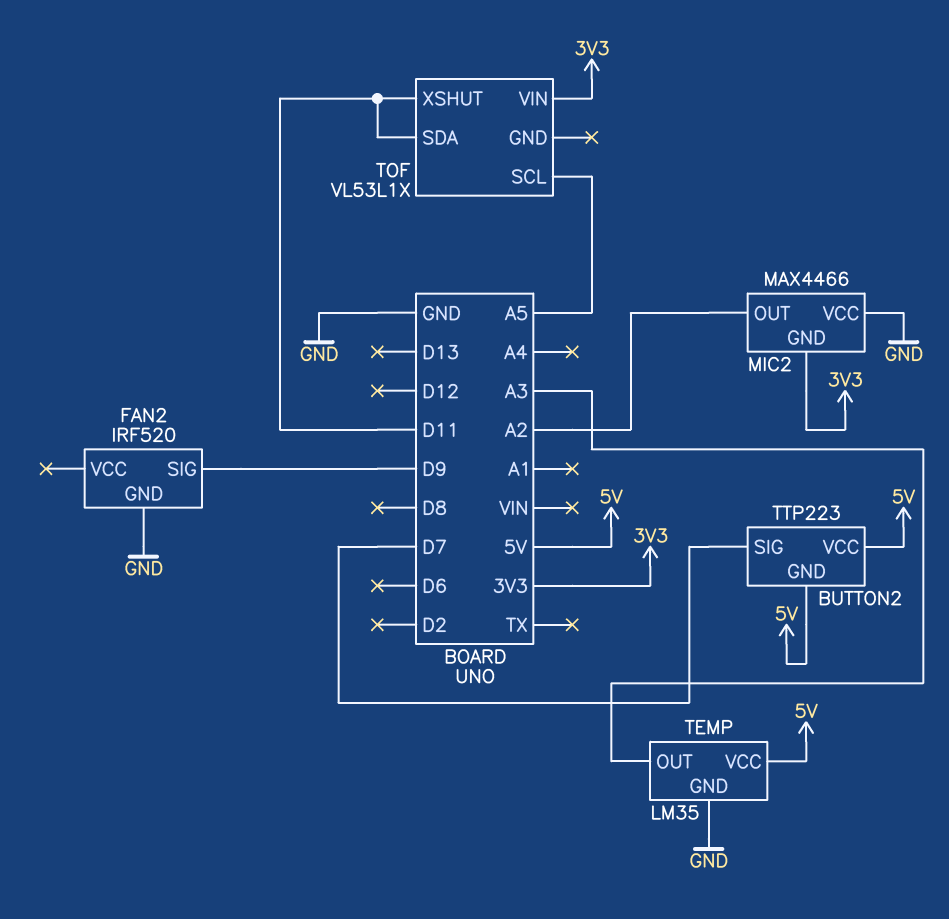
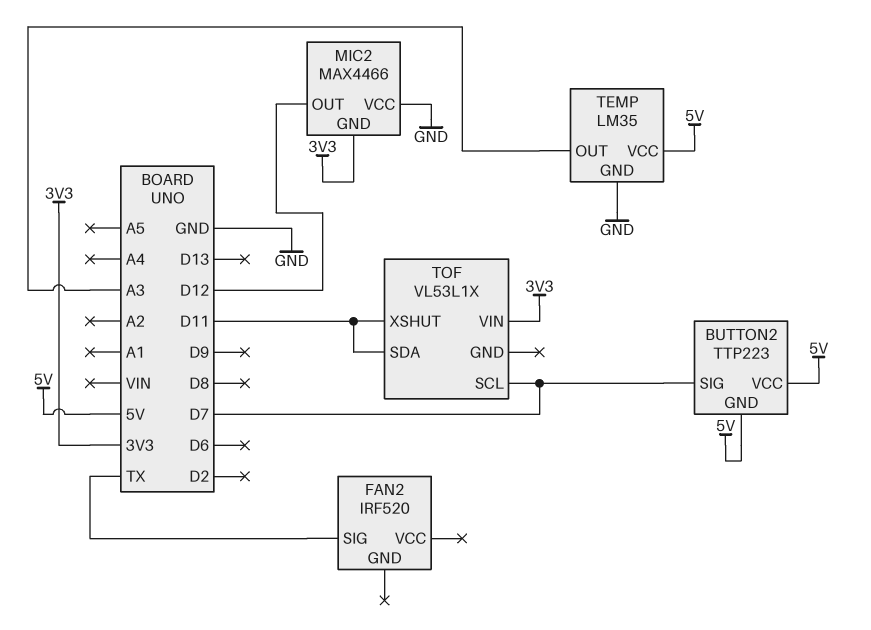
FAN2 pin GND: GND -> none
FAN2 pin SIG: D9 -> TX
MIC2 pin OUT: A2 -> D12
TOF pin SCL: A5 -> D7

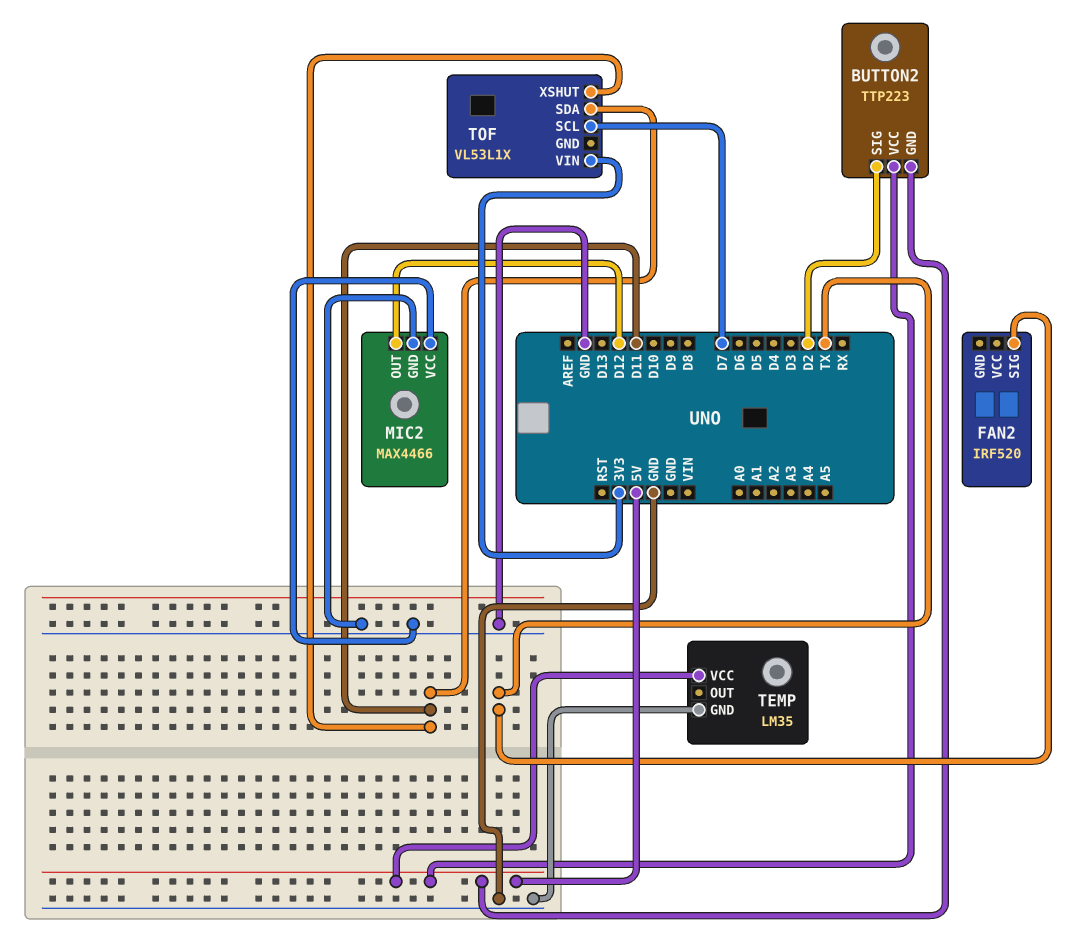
BUTTON2 pin SIG: D7 -> D2
MIC2 pin GND: 3V3 -> GND
TEMP pin OUT: A3 -> none

